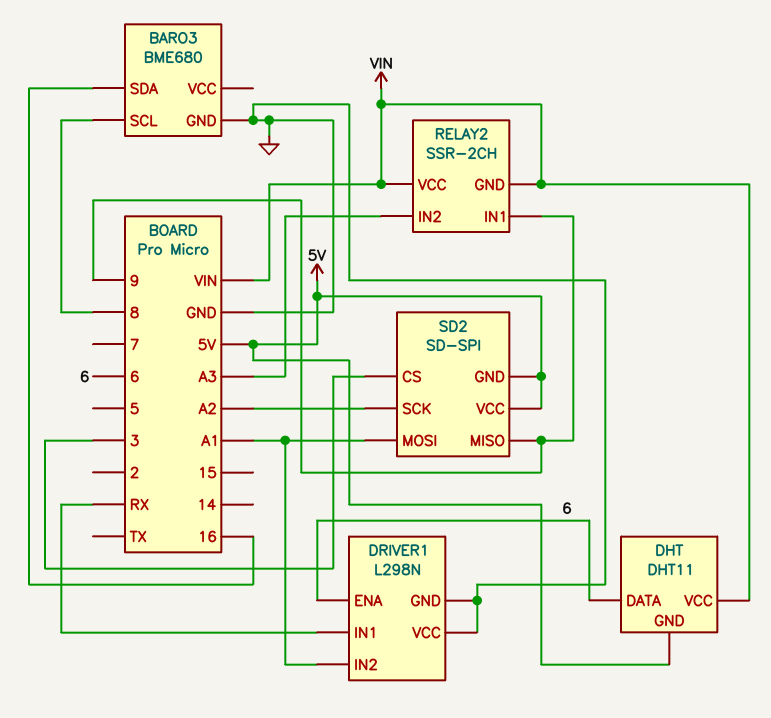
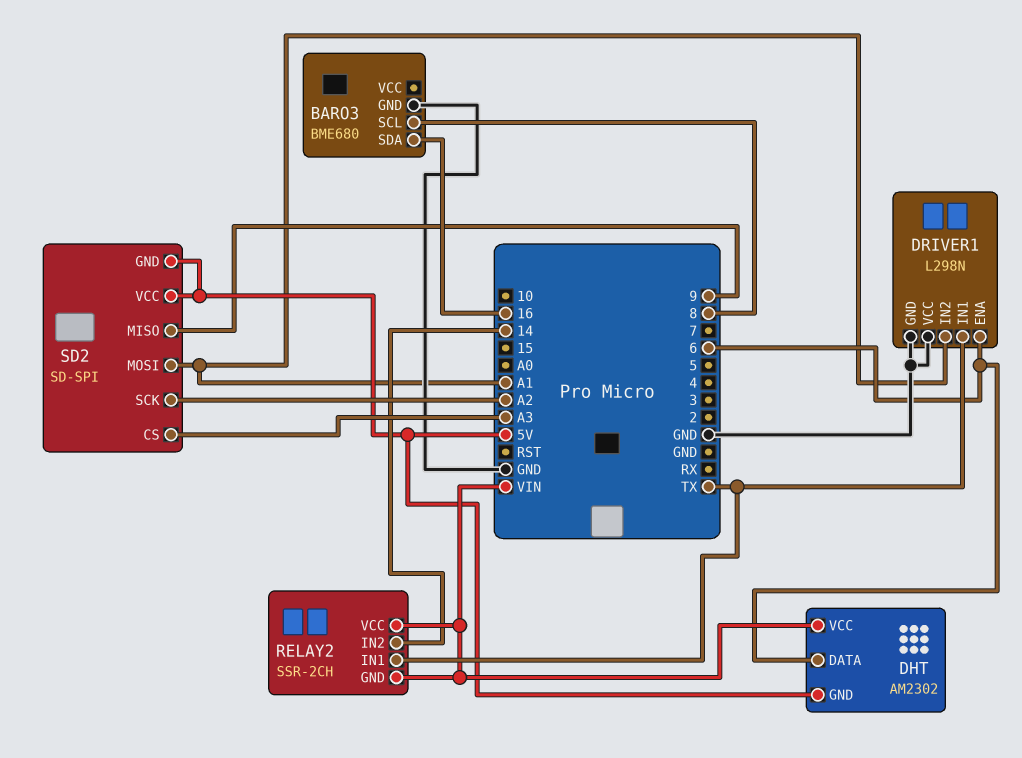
DHT: DHT11 -> AM2302
DRIVER1 pin IN1: RX -> TX
RELAY2 pin IN1: 9 -> TX
RELAY2 pin IN2: A3 -> 14
SD2 pin CS: 3 -> A3

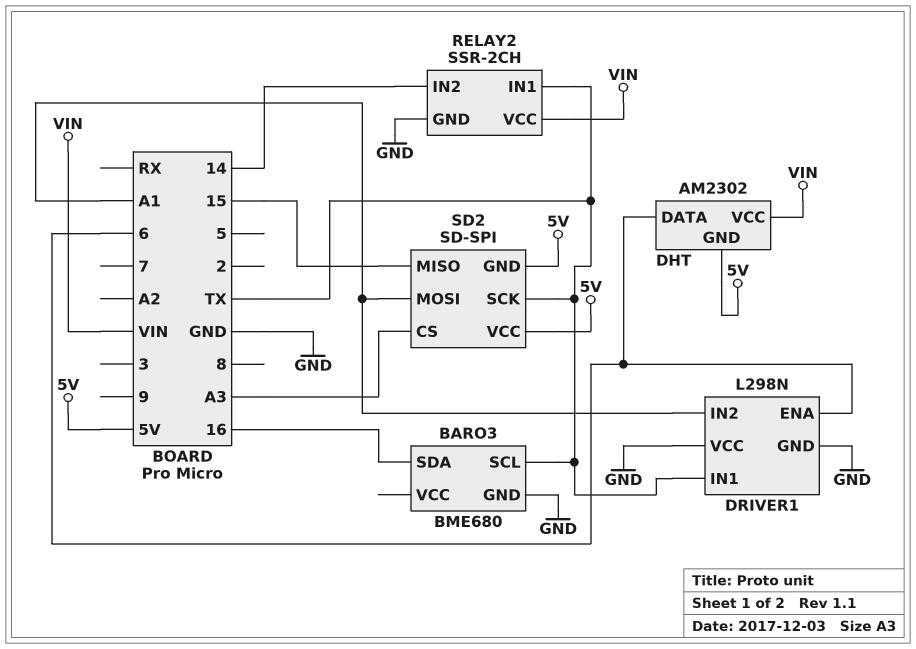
BARO3 pin SCL: 8 -> TX
RELAY2 pin GND: VIN -> GND
SD2 pin MISO: 9 -> 15
SD2 pin SCK: A2 -> TX

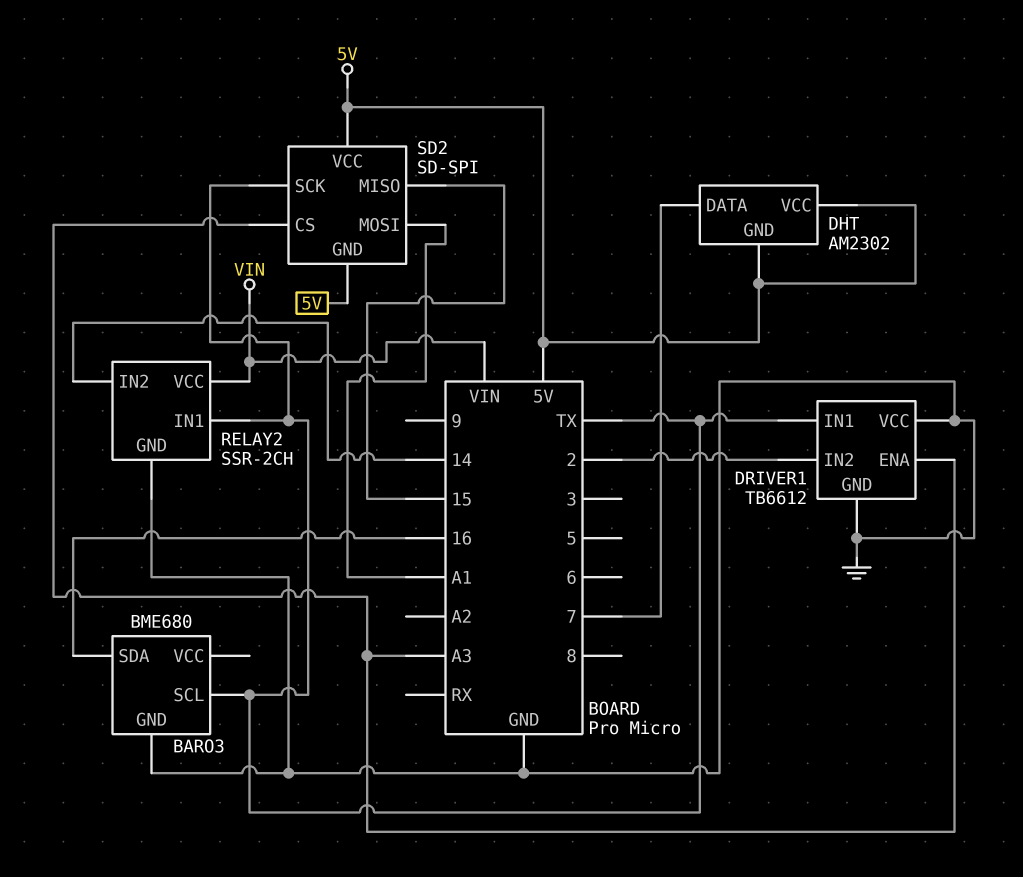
DHT pin DATA: 6 -> 7
DHT pin VCC: VIN -> 5V
DRIVER1: L298N -> TB6612
DRIVER1 pin ENA: 6 -> A3
DRIVER1 pin IN2: A1 -> 2

